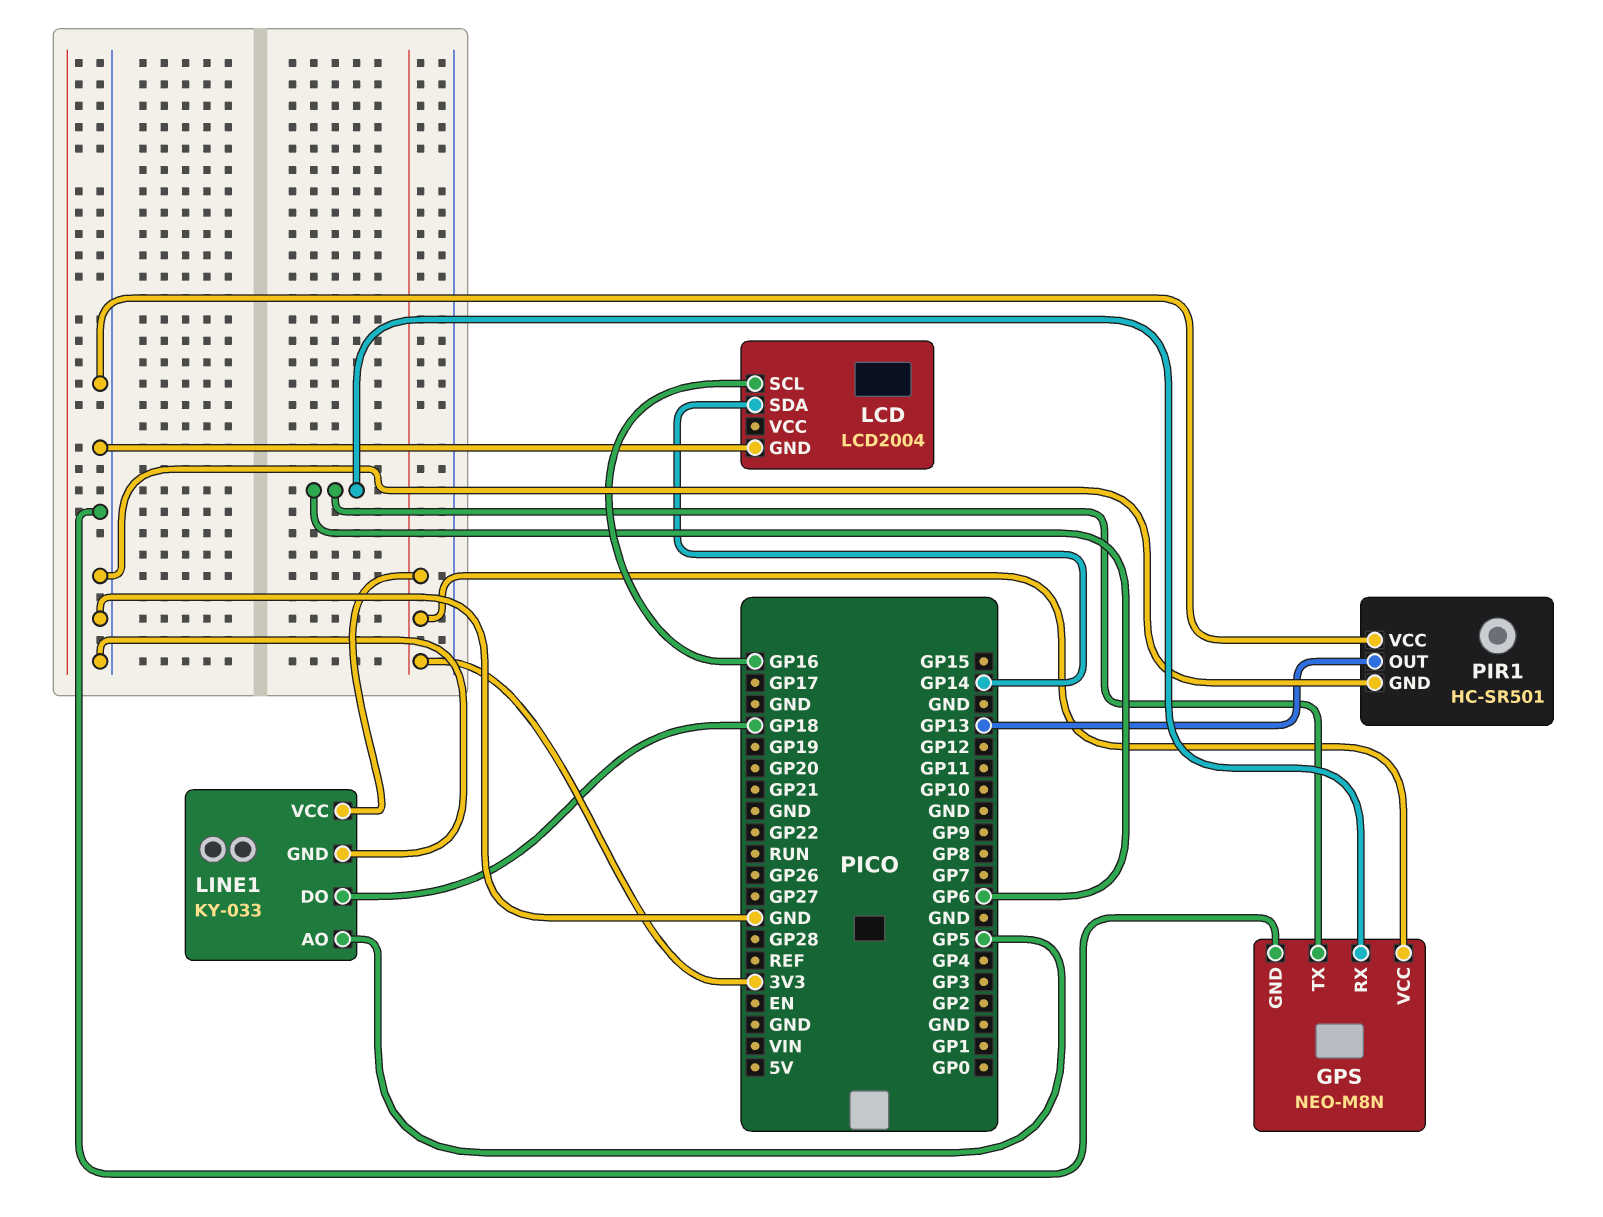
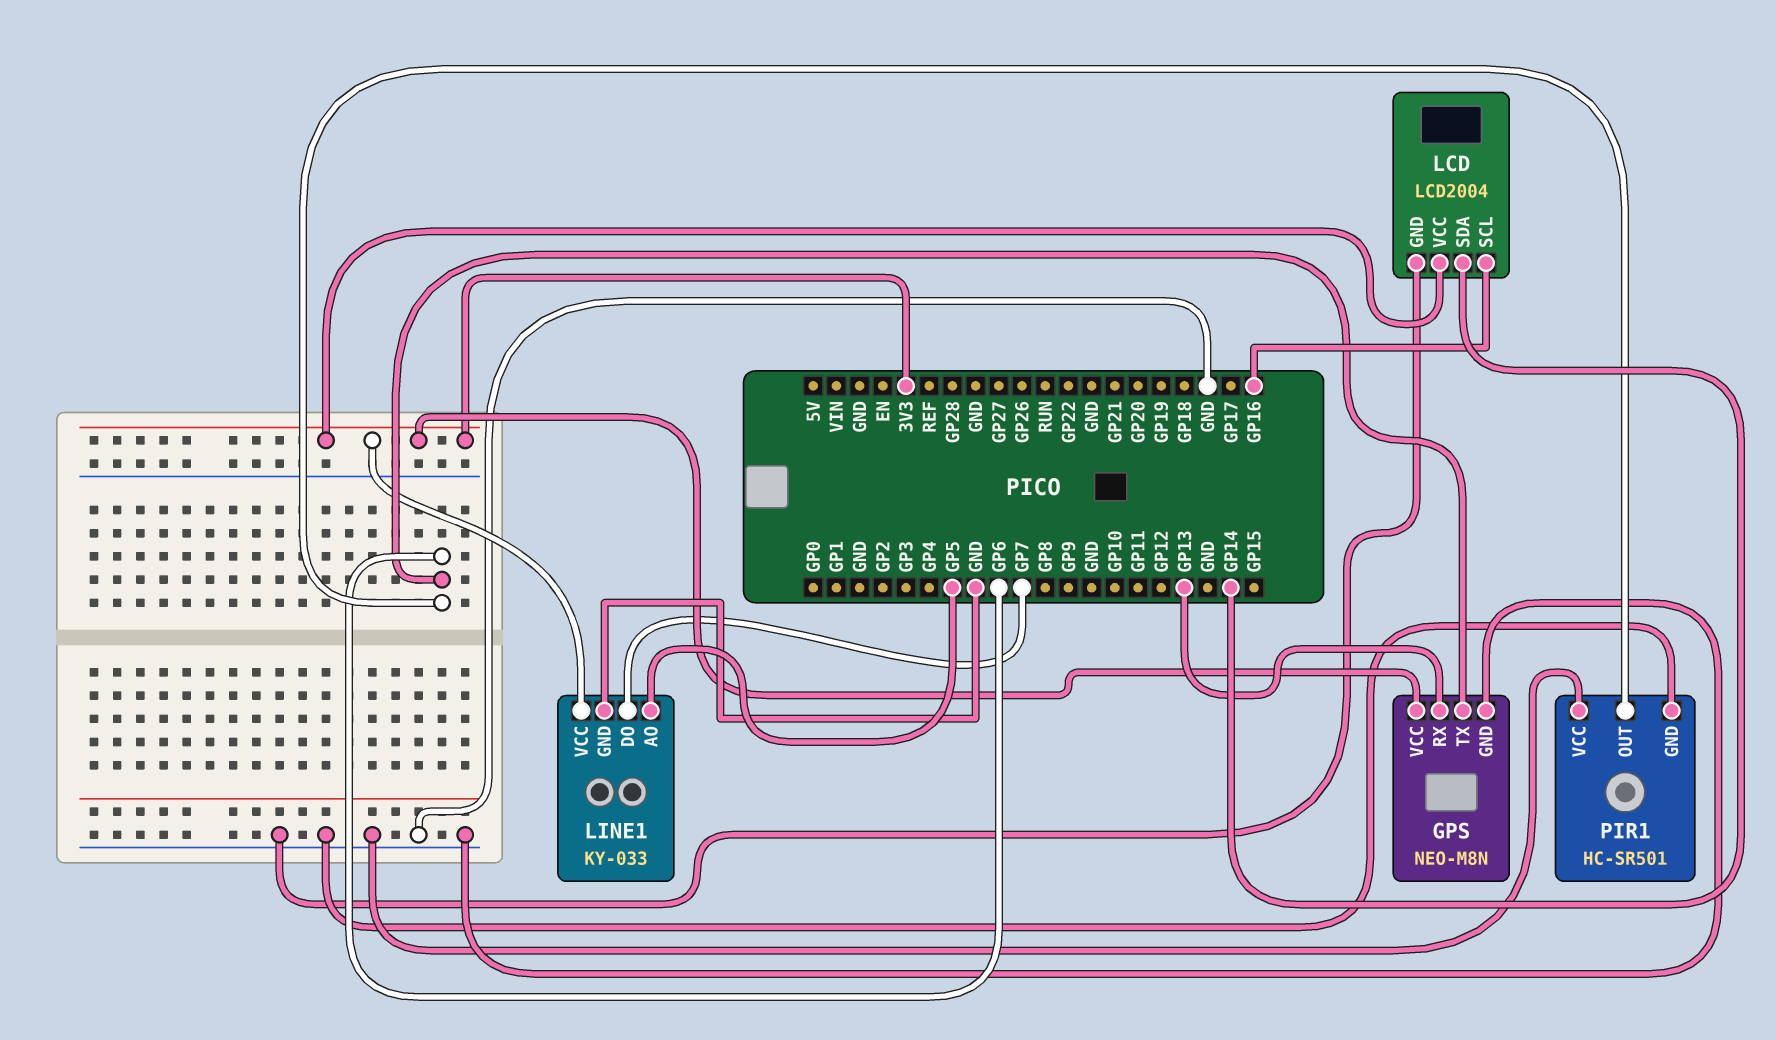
GPS pin RX: GP6 -> GP13
LCD pin VCC: none -> 3V3
LINE1 pin DO: GP18 -> GP7
PIR1 pin OUT: GP13 -> GP6

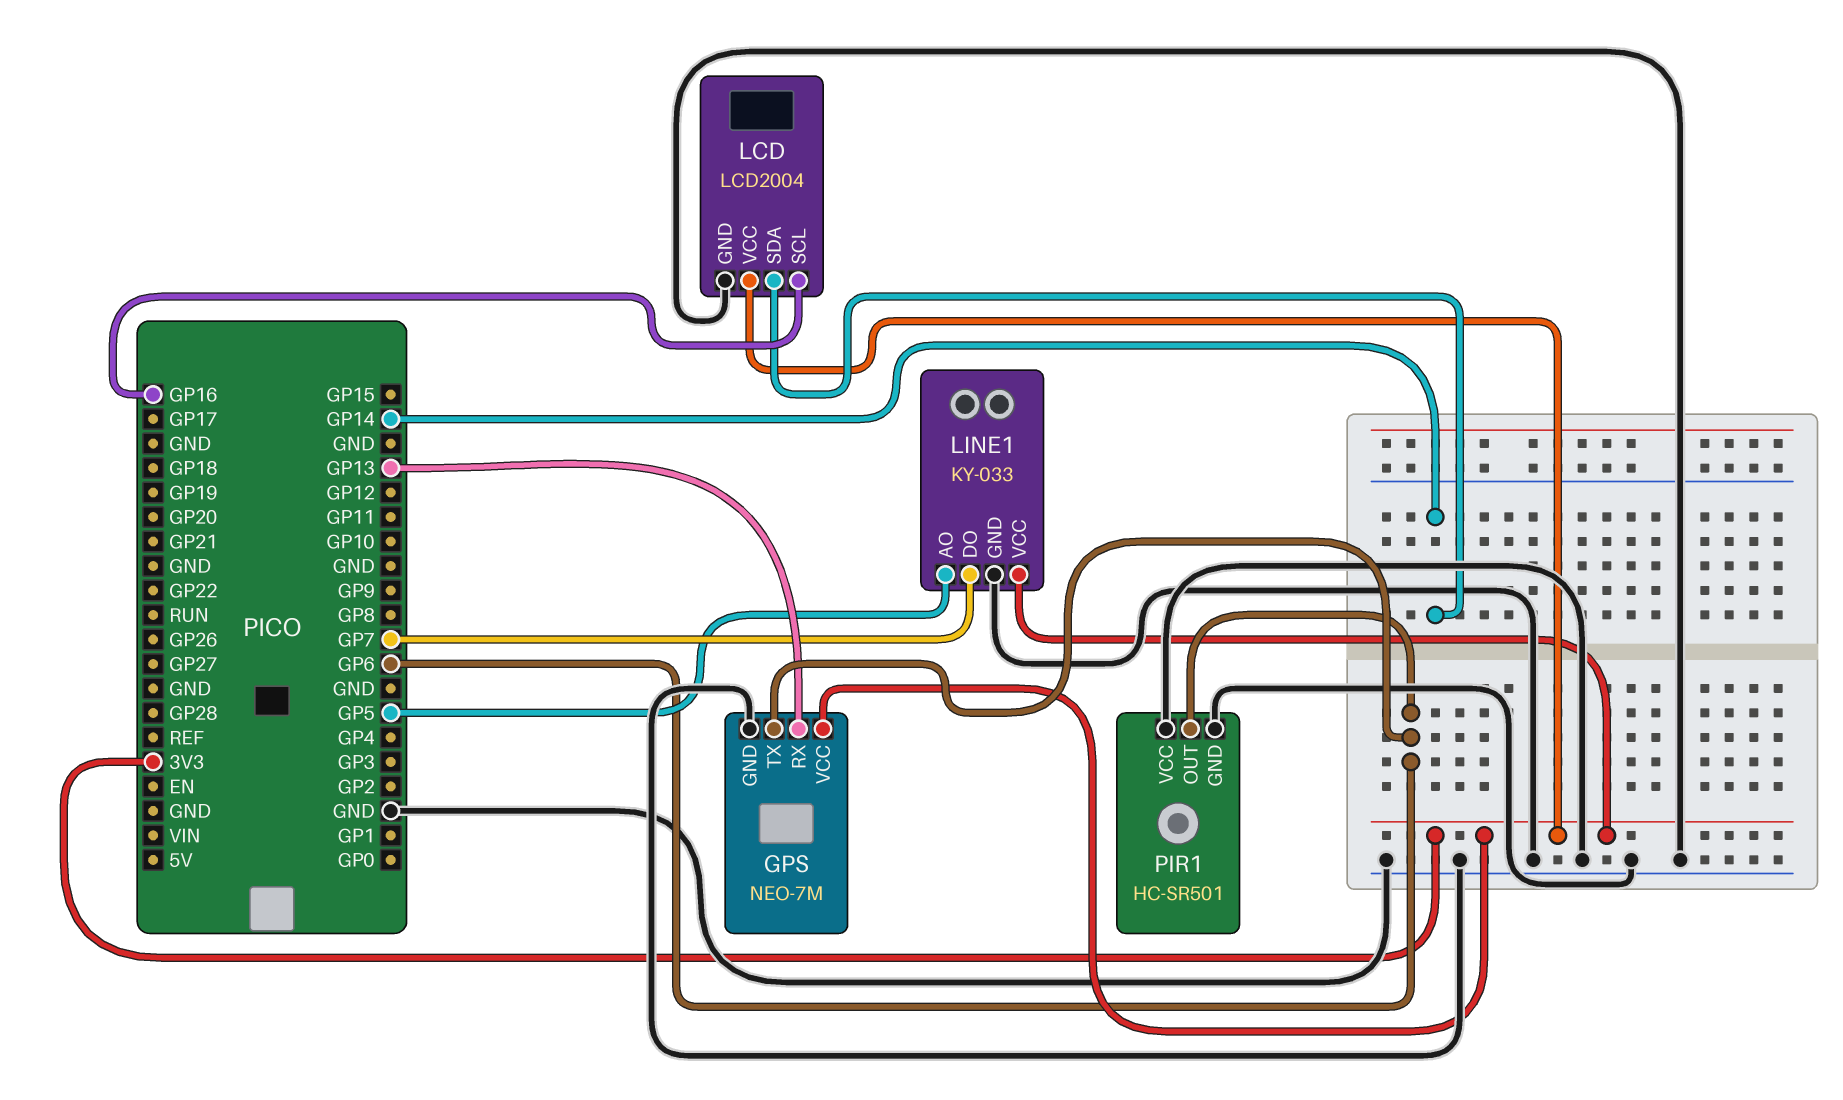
GPS: NEO-M8N -> NEO-7M

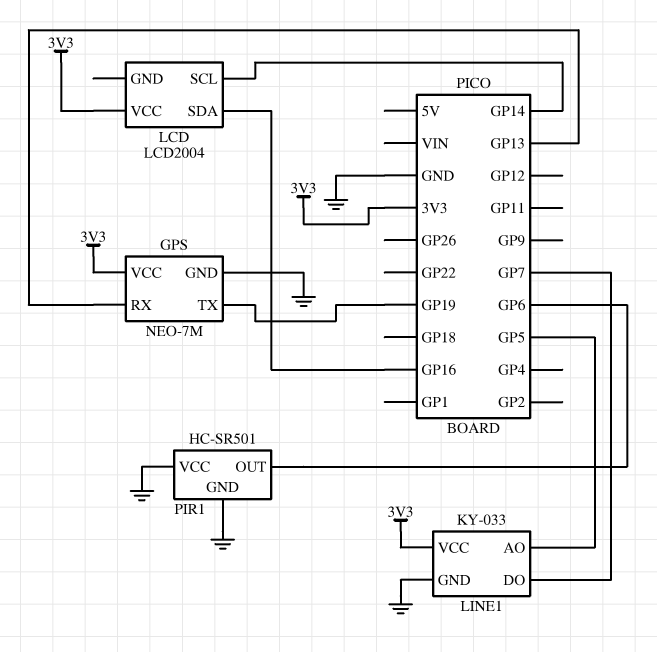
GPS pin TX: GP6 -> GP19
LCD pin GND: GND -> none
LCD pin SCL: GP16 -> GP14
LCD pin SDA: GP14 -> GP16

